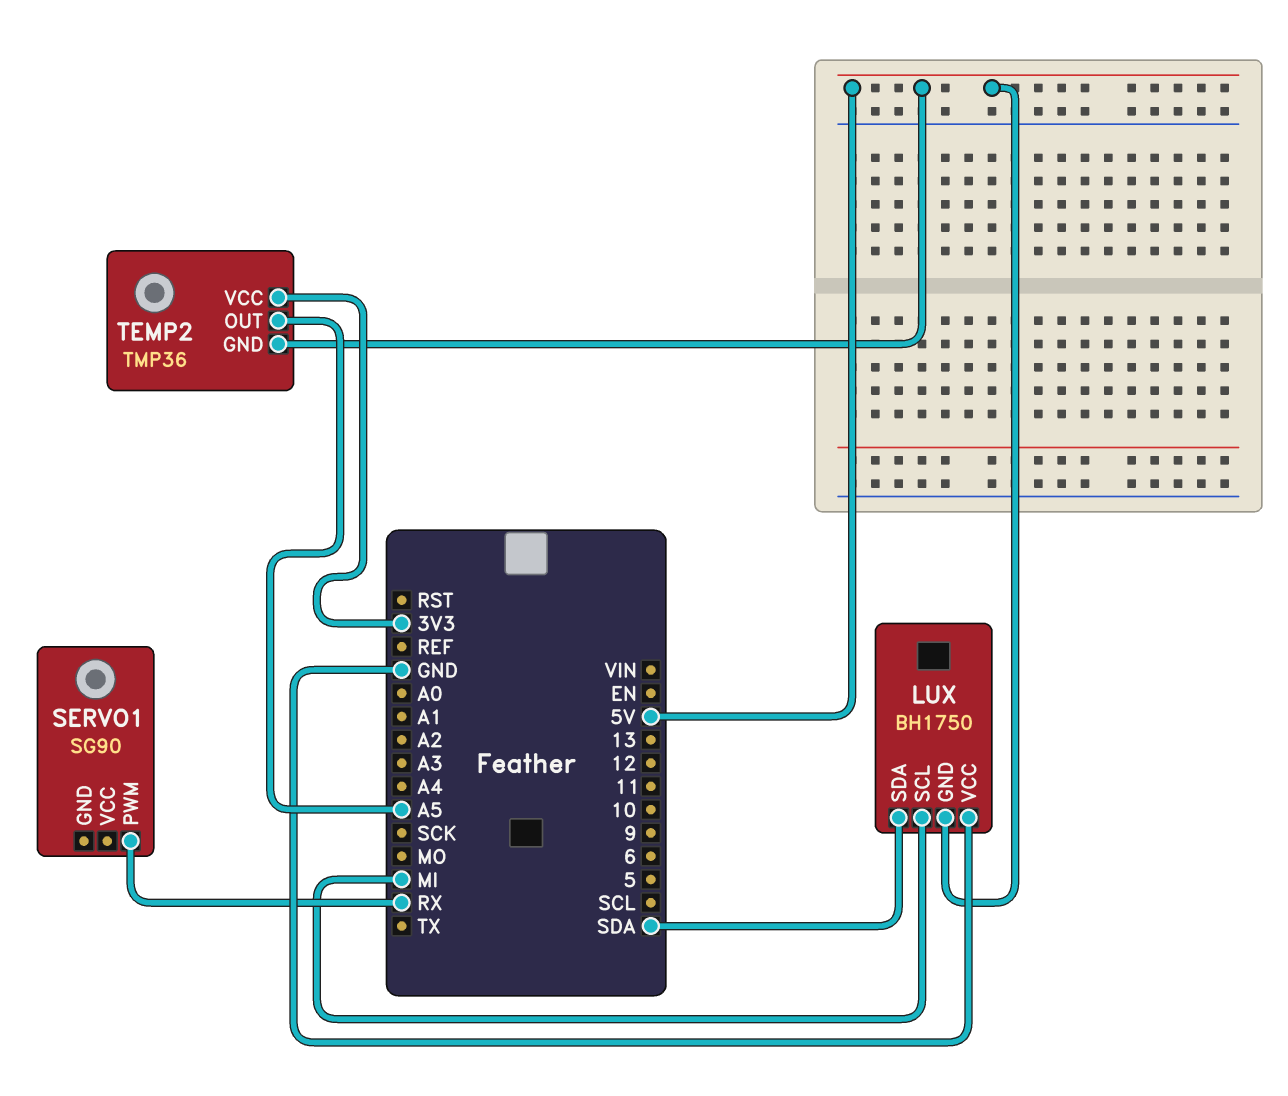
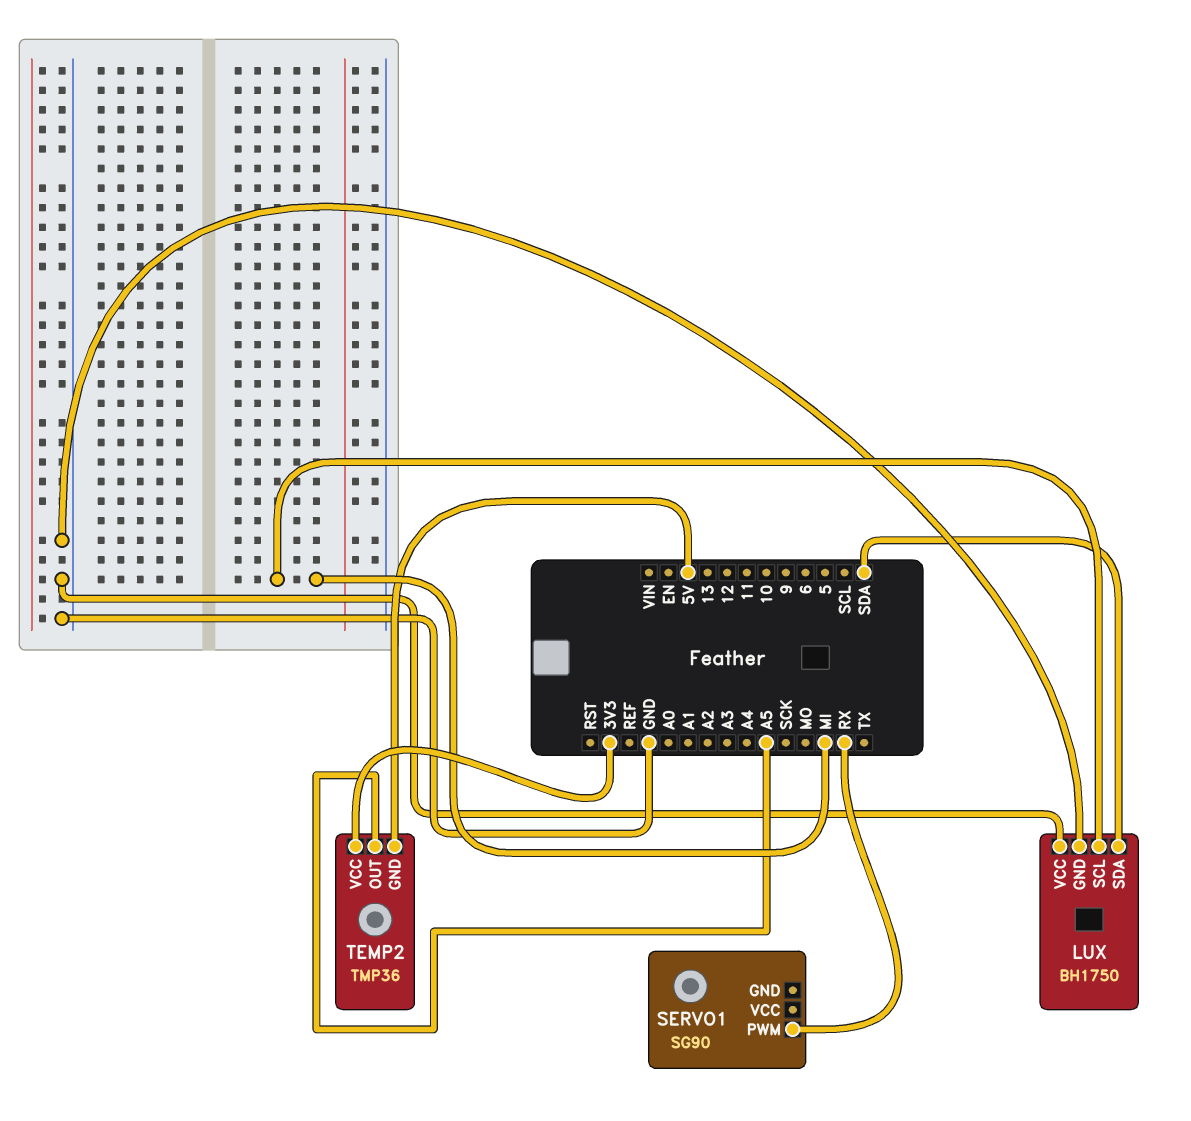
LUX pin GND: 5V -> GND

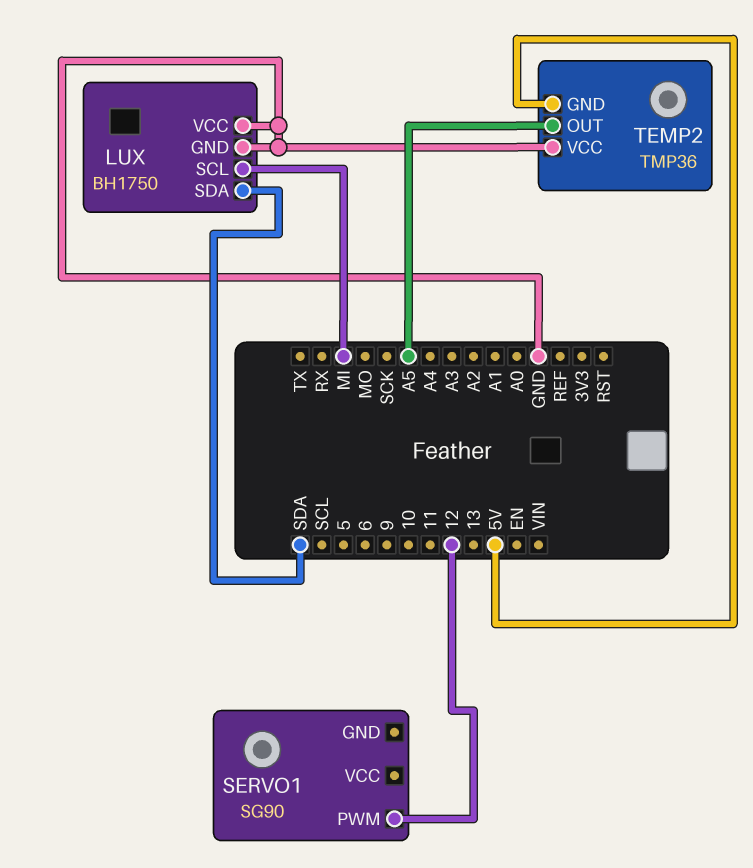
SERVO1 pin PWM: RX -> 12
TEMP2 pin VCC: 3V3 -> GND

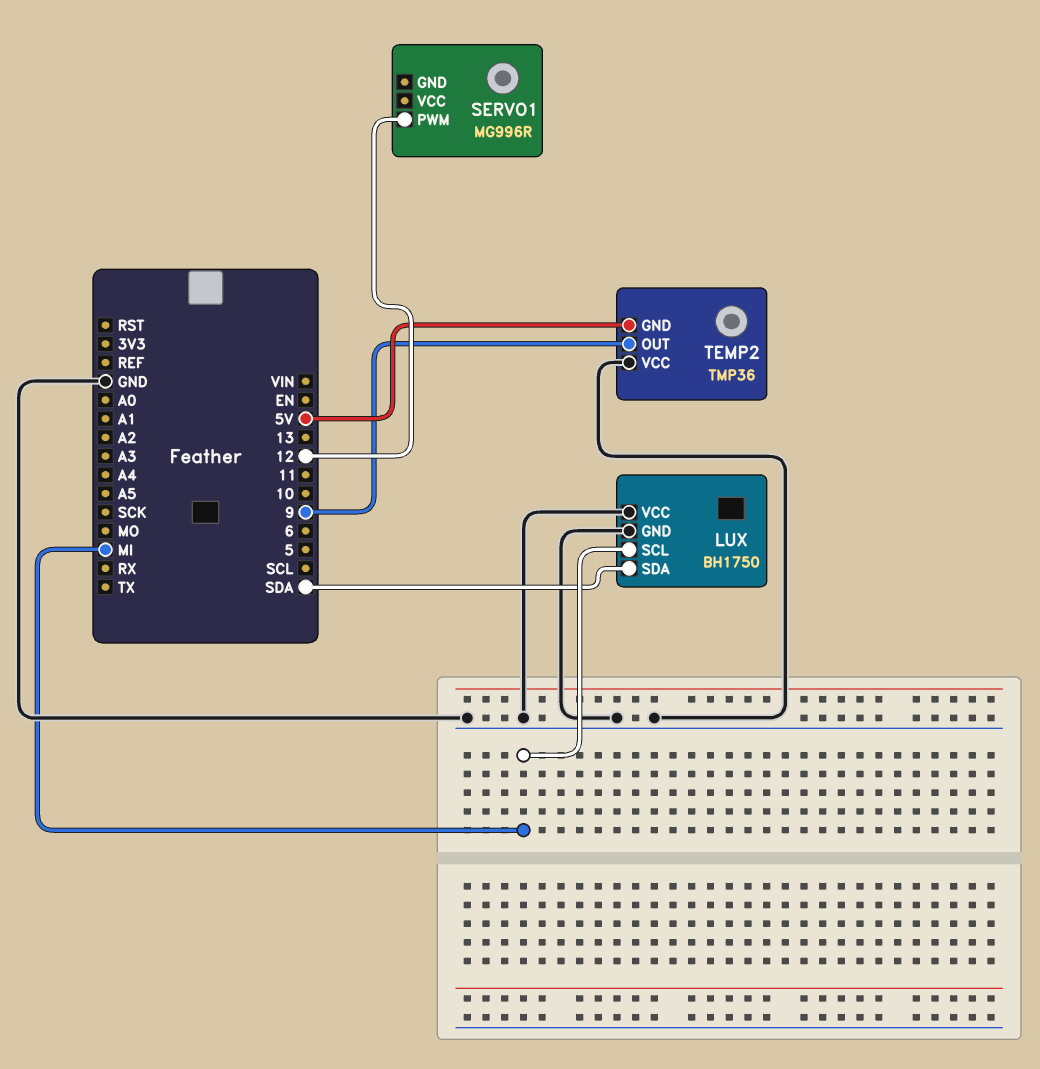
SERVO1: SG90 -> MG996R
TEMP2 pin OUT: A5 -> 9

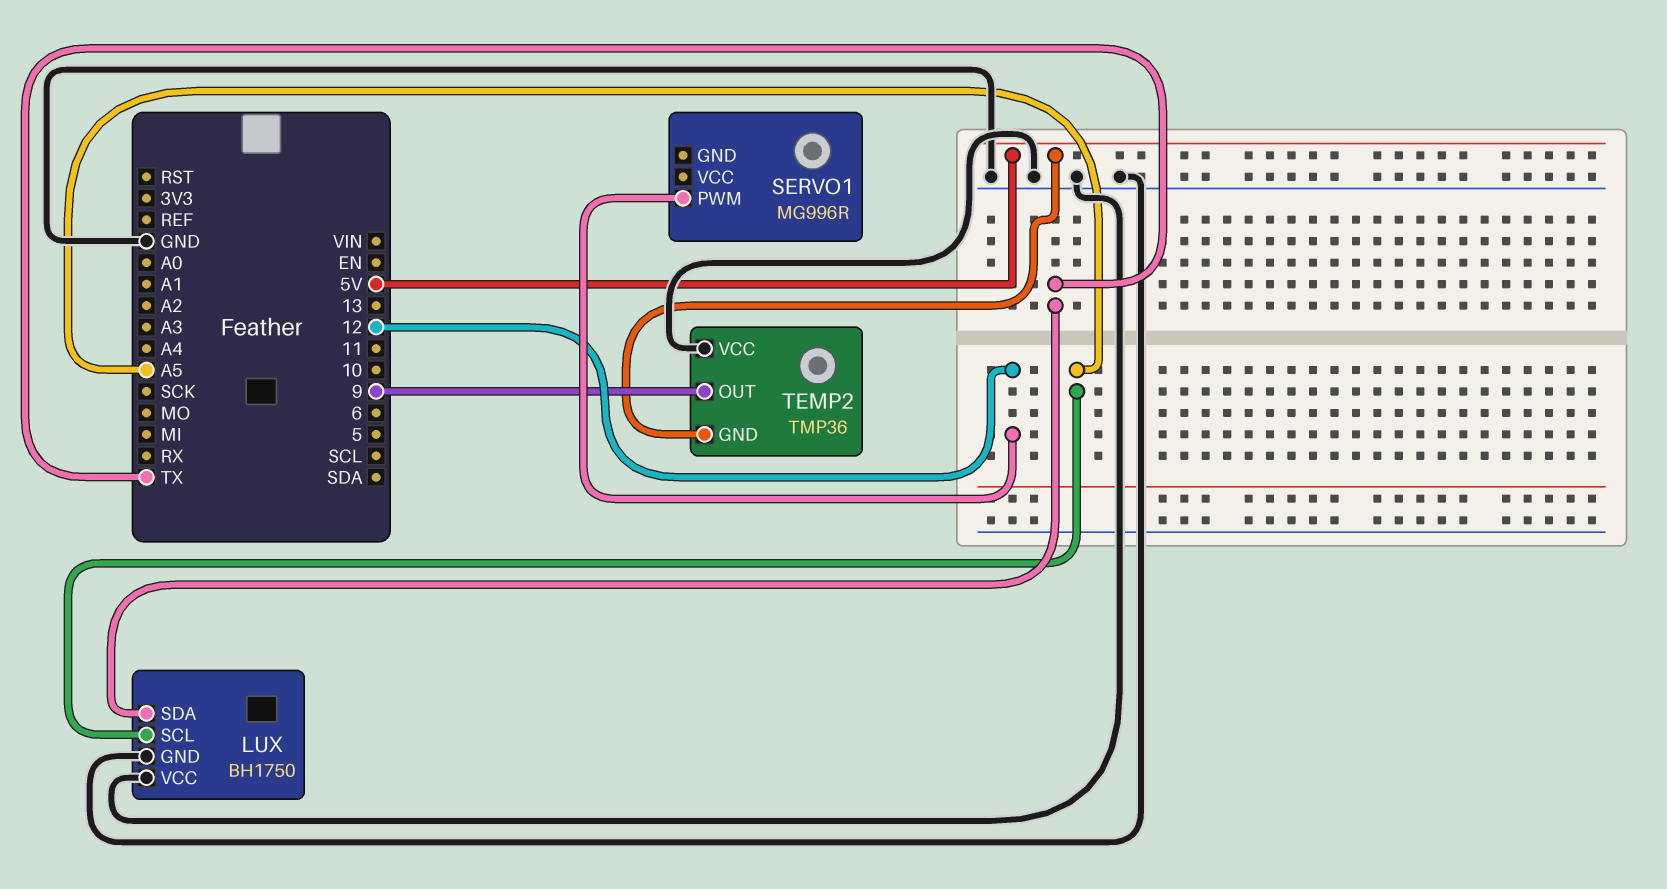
LUX pin SCL: MI -> A5
LUX pin SDA: SDA -> TX

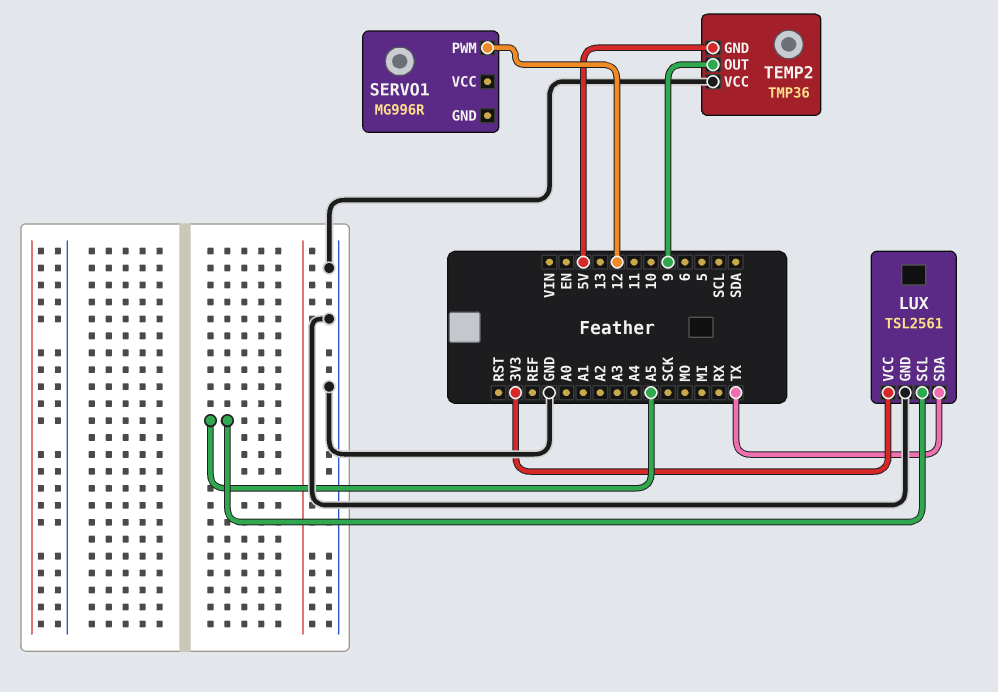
LUX: BH1750 -> TSL2561
LUX pin VCC: GND -> 3V3

